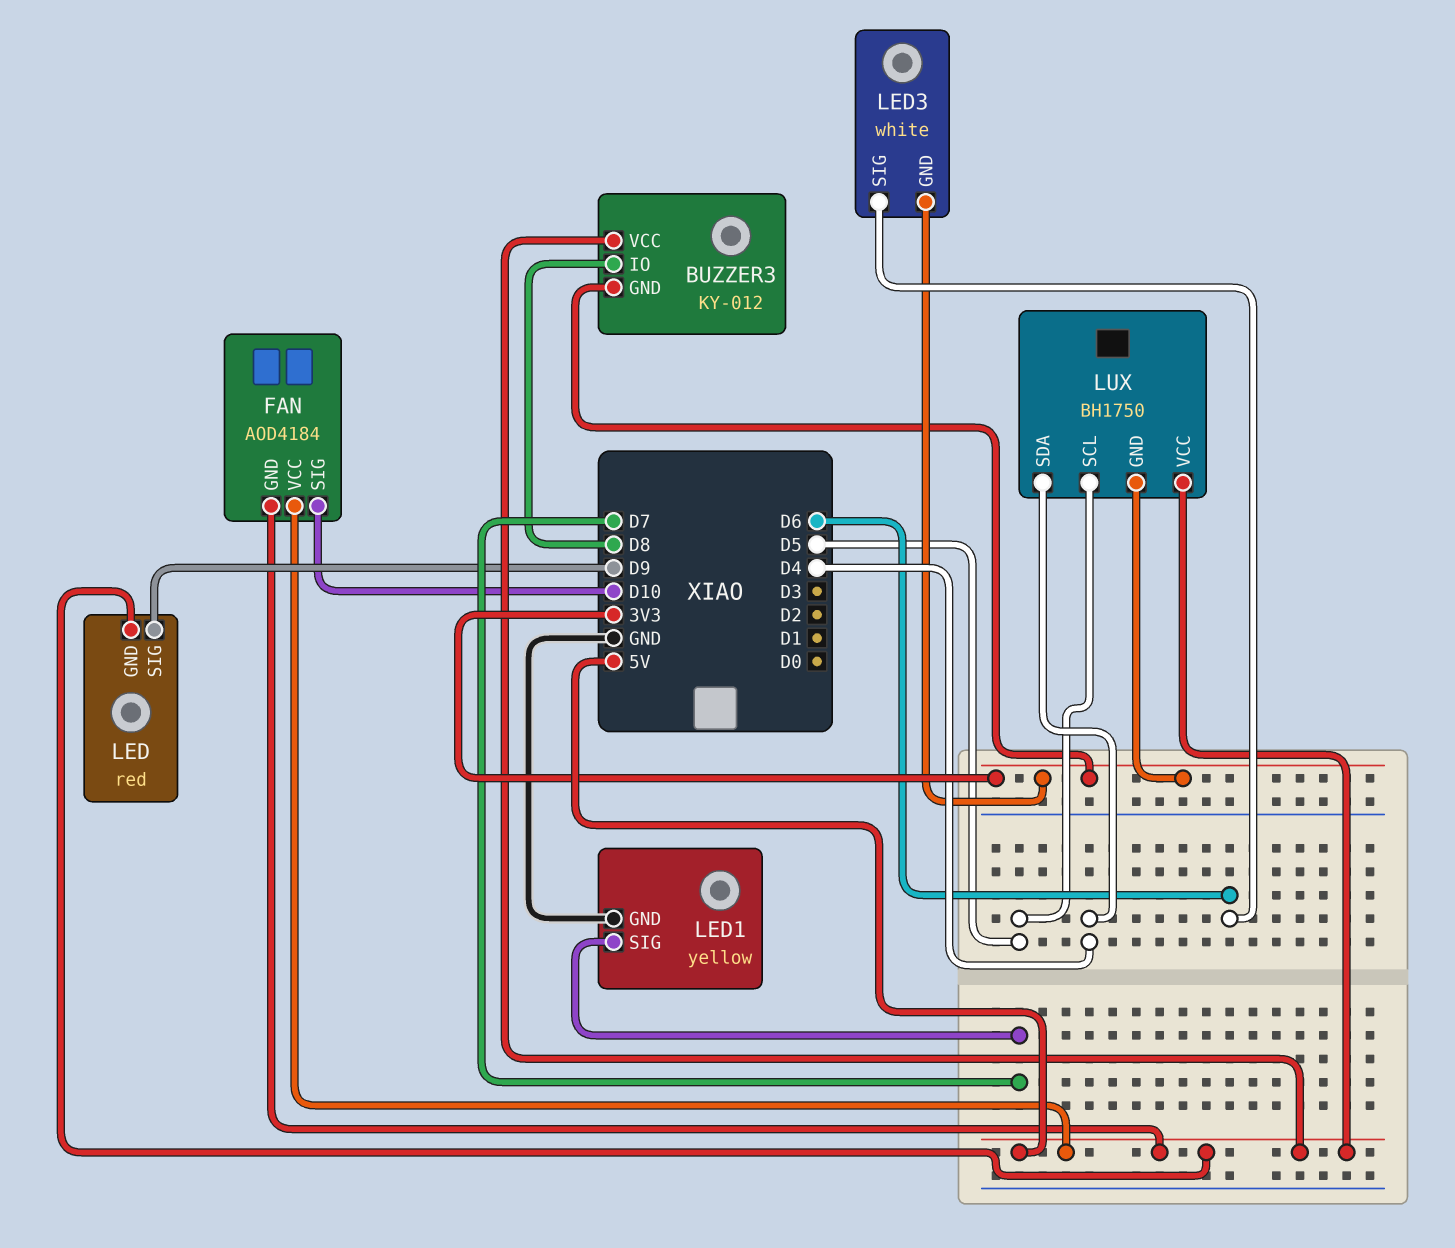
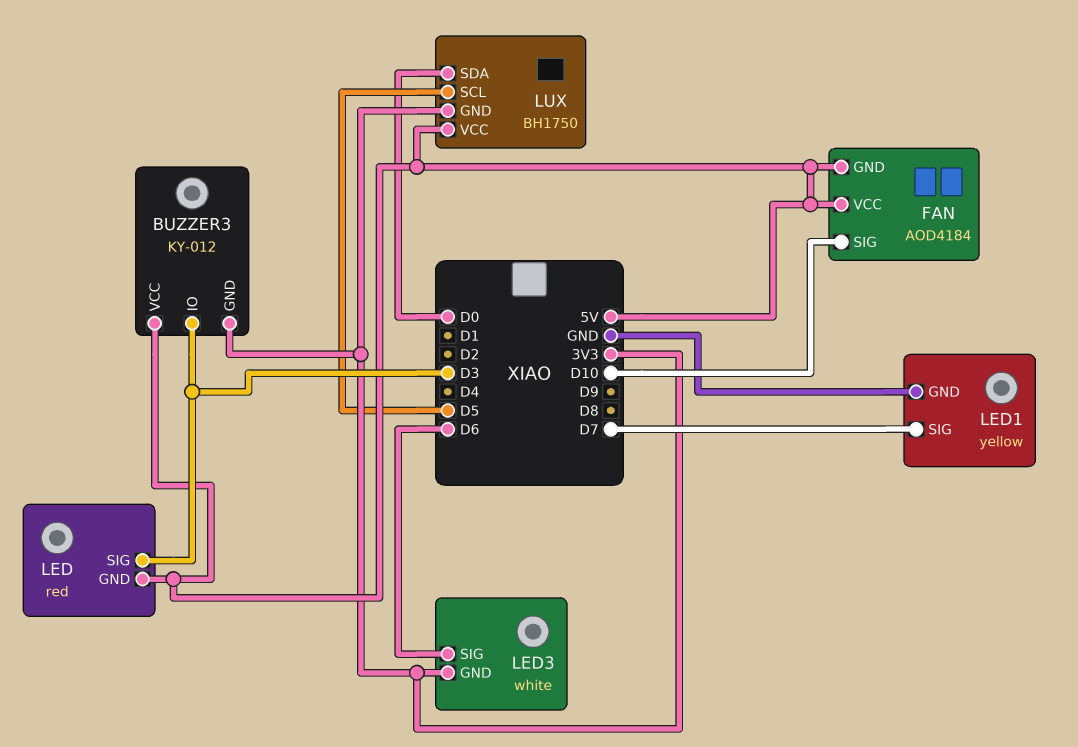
BUZZER3 pin IO: D8 -> D3
LED pin SIG: D9 -> D3
LUX pin SDA: D4 -> D0

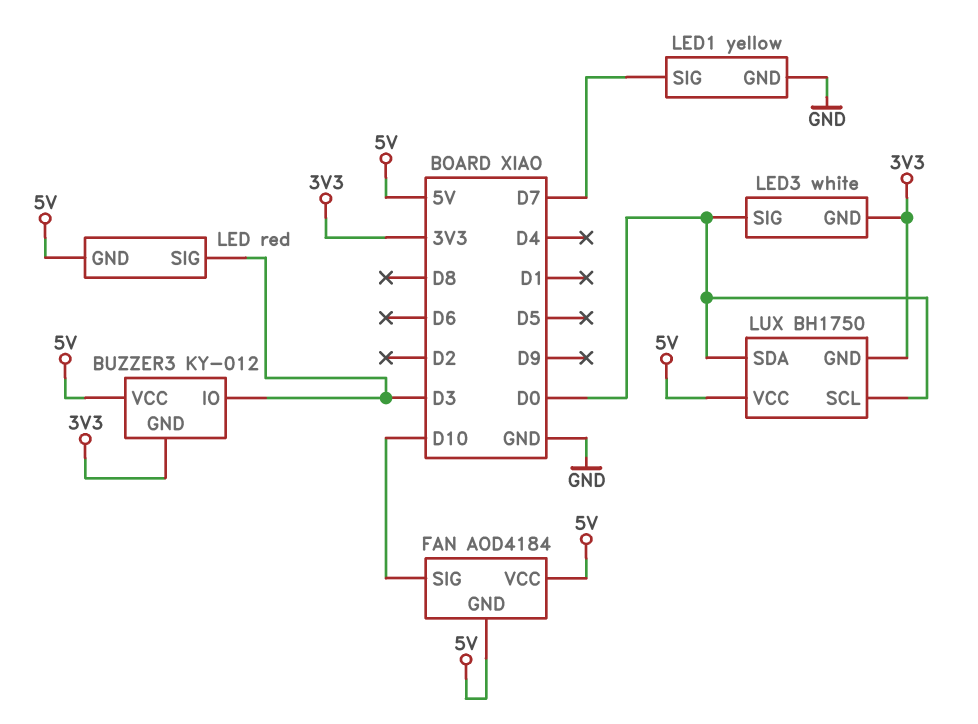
LED3 pin SIG: D6 -> D0
LUX pin SCL: D5 -> D0

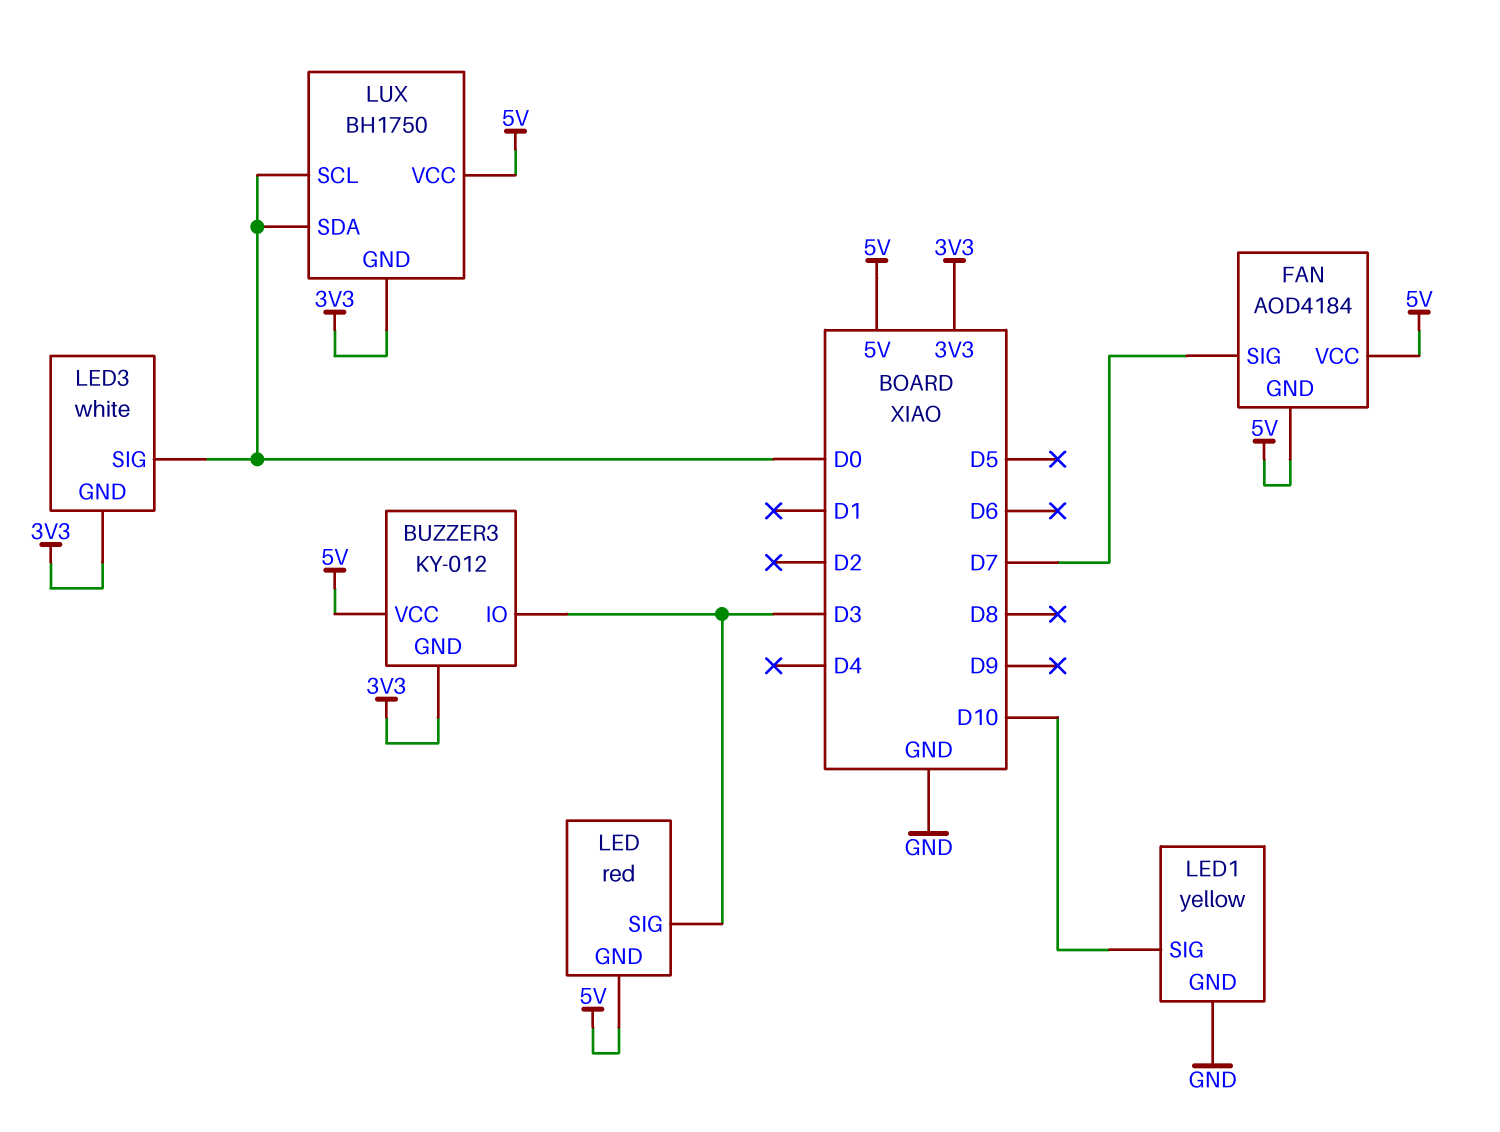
FAN pin SIG: D10 -> D7
LED1 pin SIG: D7 -> D10

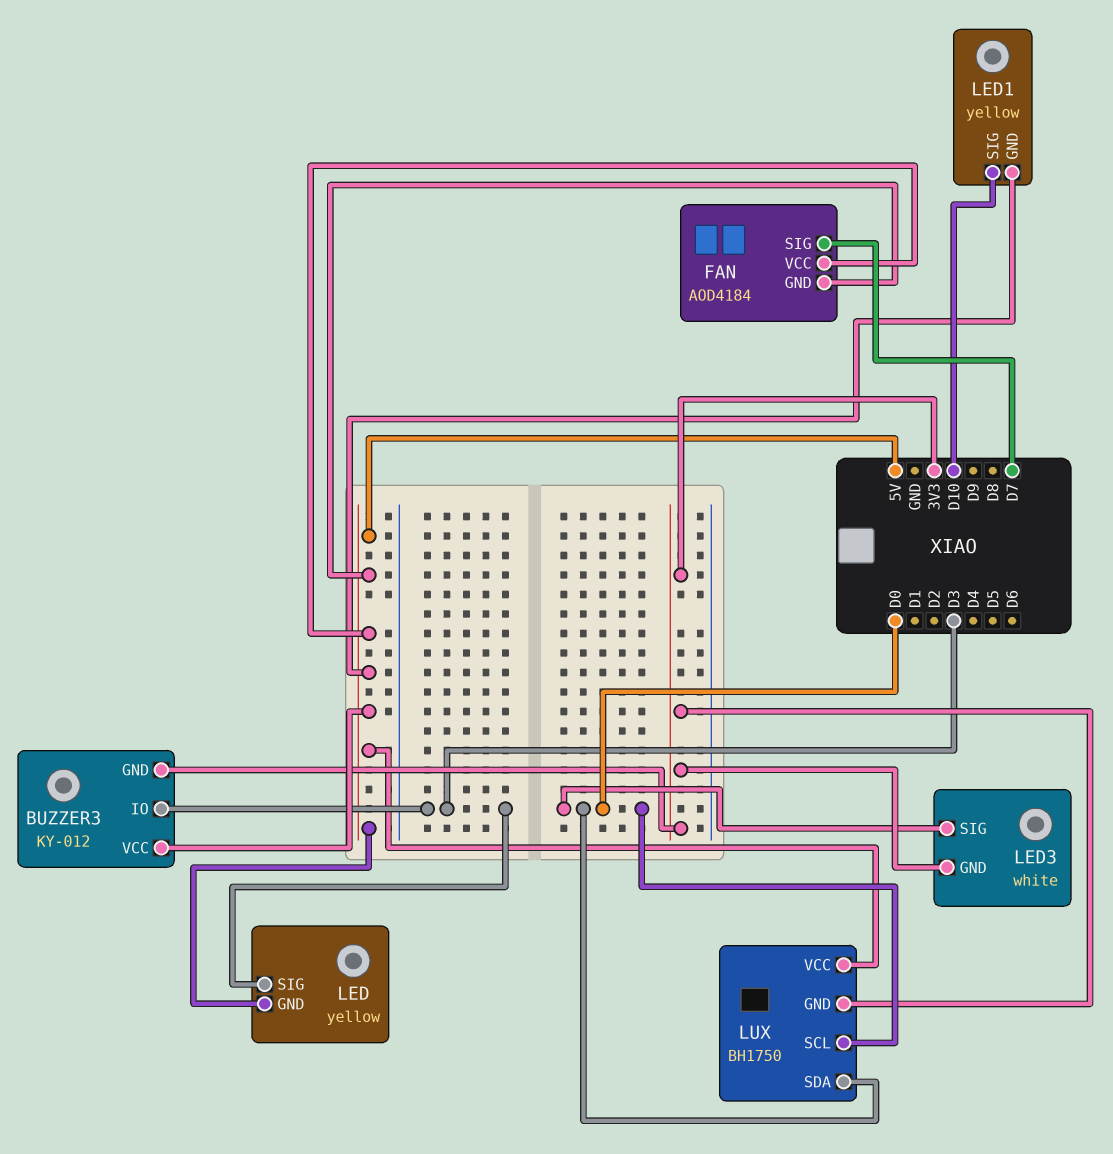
LED: red -> yellow
LED1 pin GND: GND -> 5V

